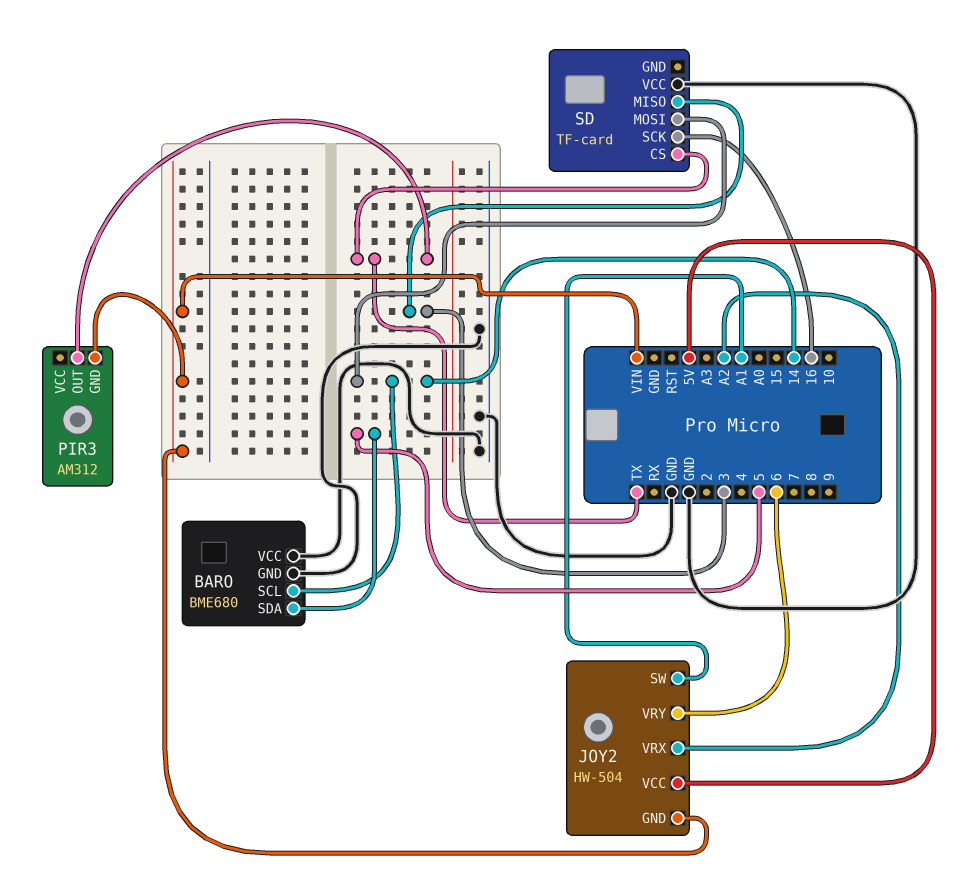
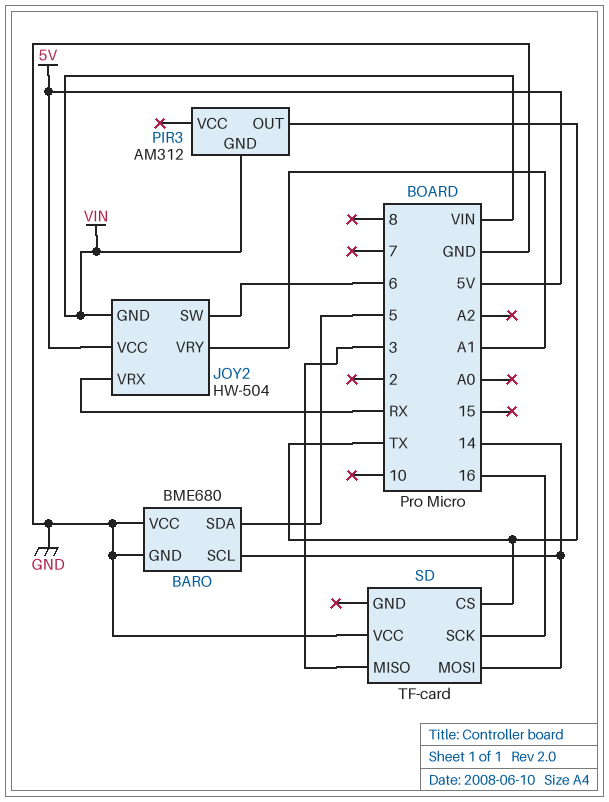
JOY2 pin SW: A1 -> 6
JOY2 pin VRX: A2 -> RX
JOY2 pin VRY: 6 -> A1

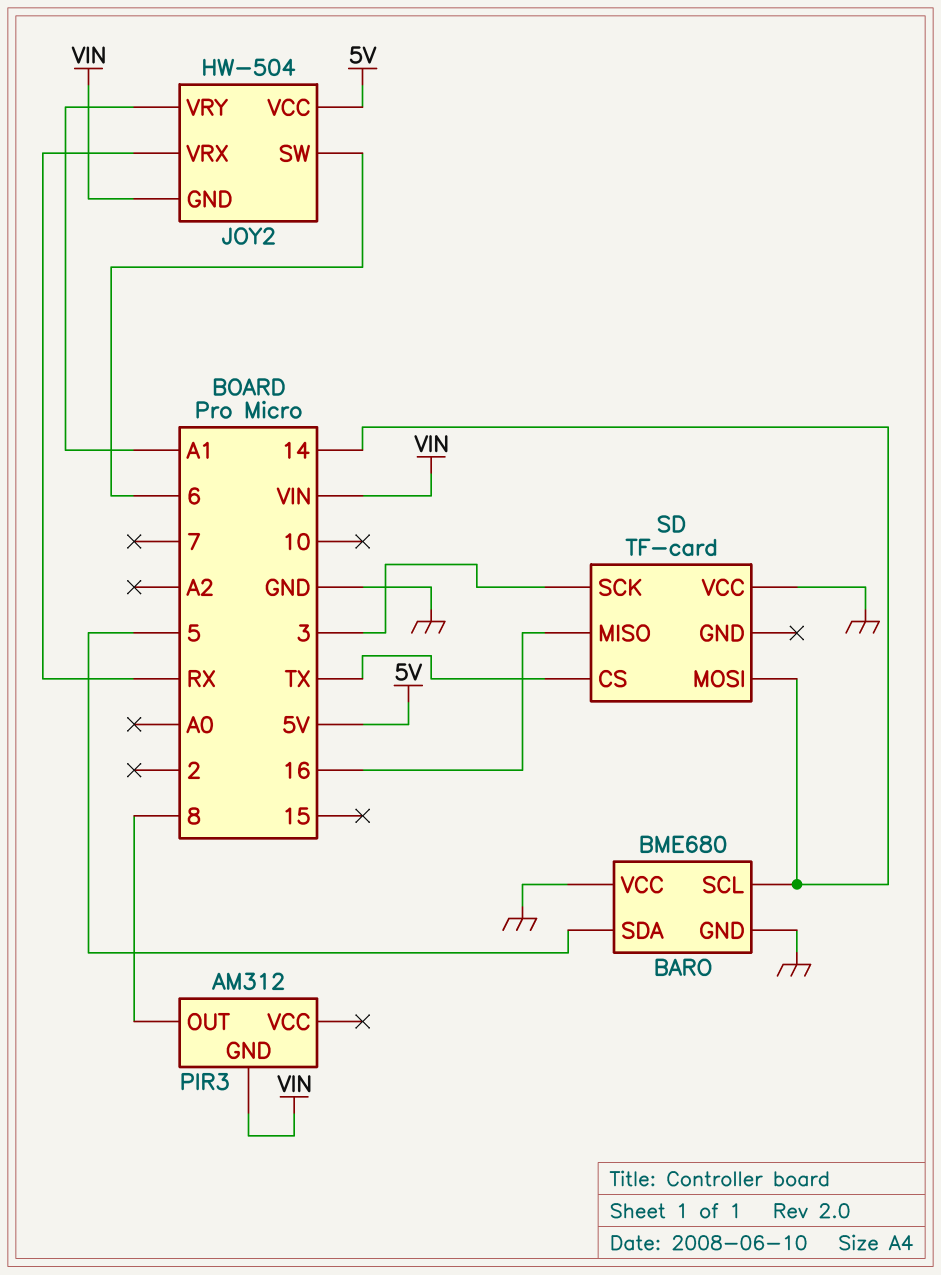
PIR3 pin OUT: TX -> 8
SD pin MISO: 3 -> 16
SD pin SCK: 16 -> 3

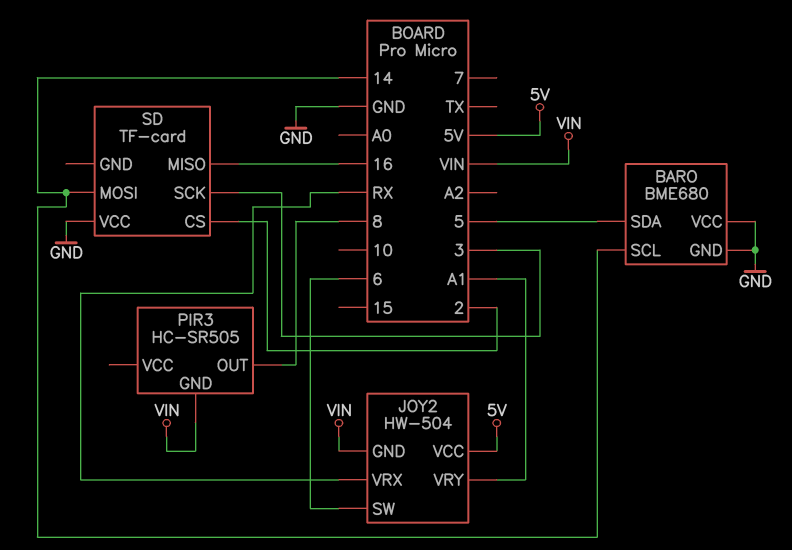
PIR3: AM312 -> HC-SR505
SD pin CS: TX -> 2

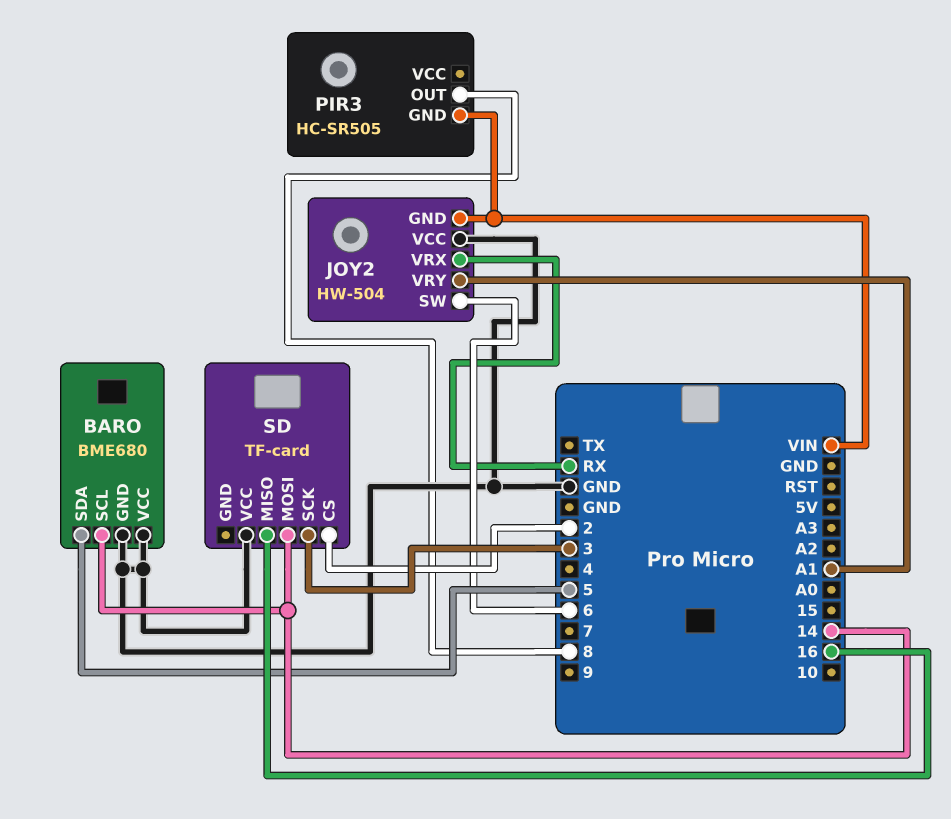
JOY2 pin VCC: 5V -> GND

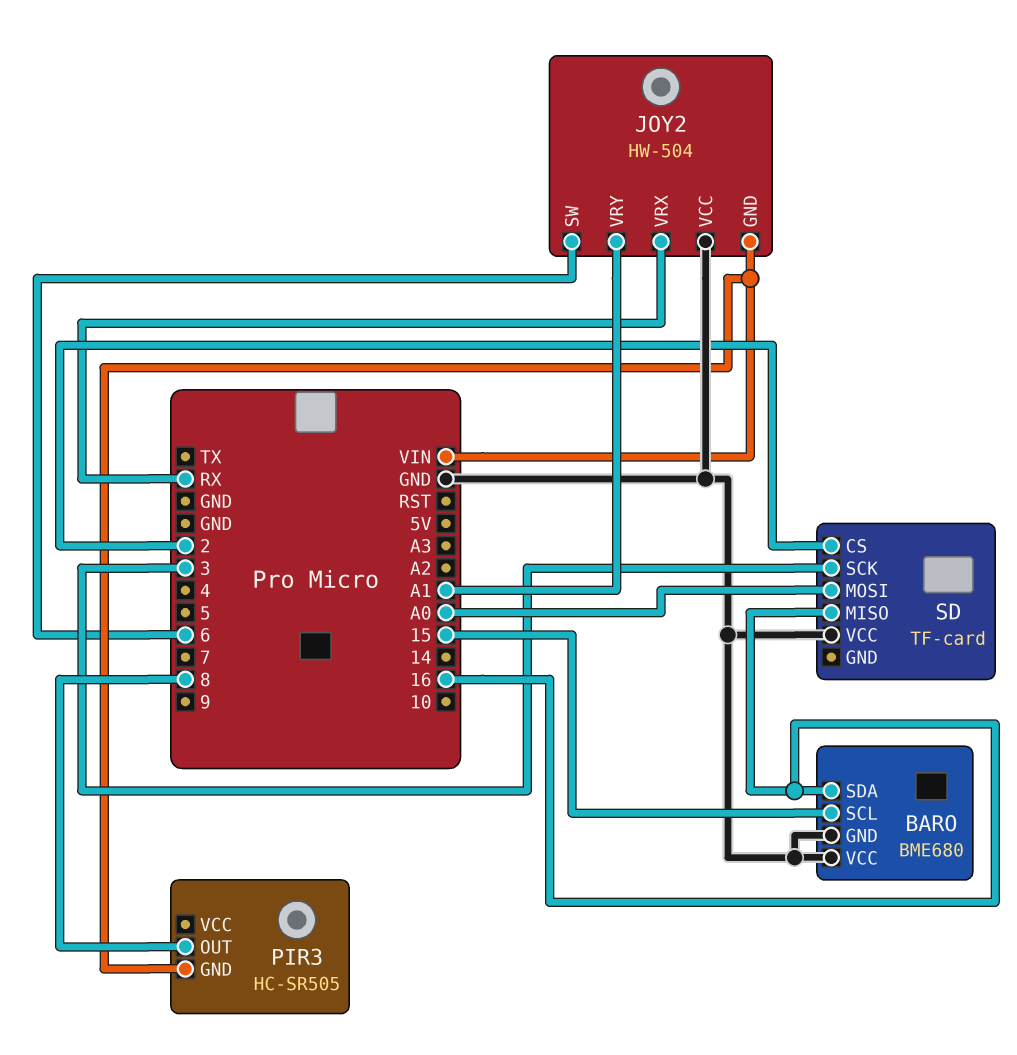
BARO pin SCL: 14 -> 15
BARO pin SDA: 5 -> 16
SD pin MOSI: 14 -> A0

